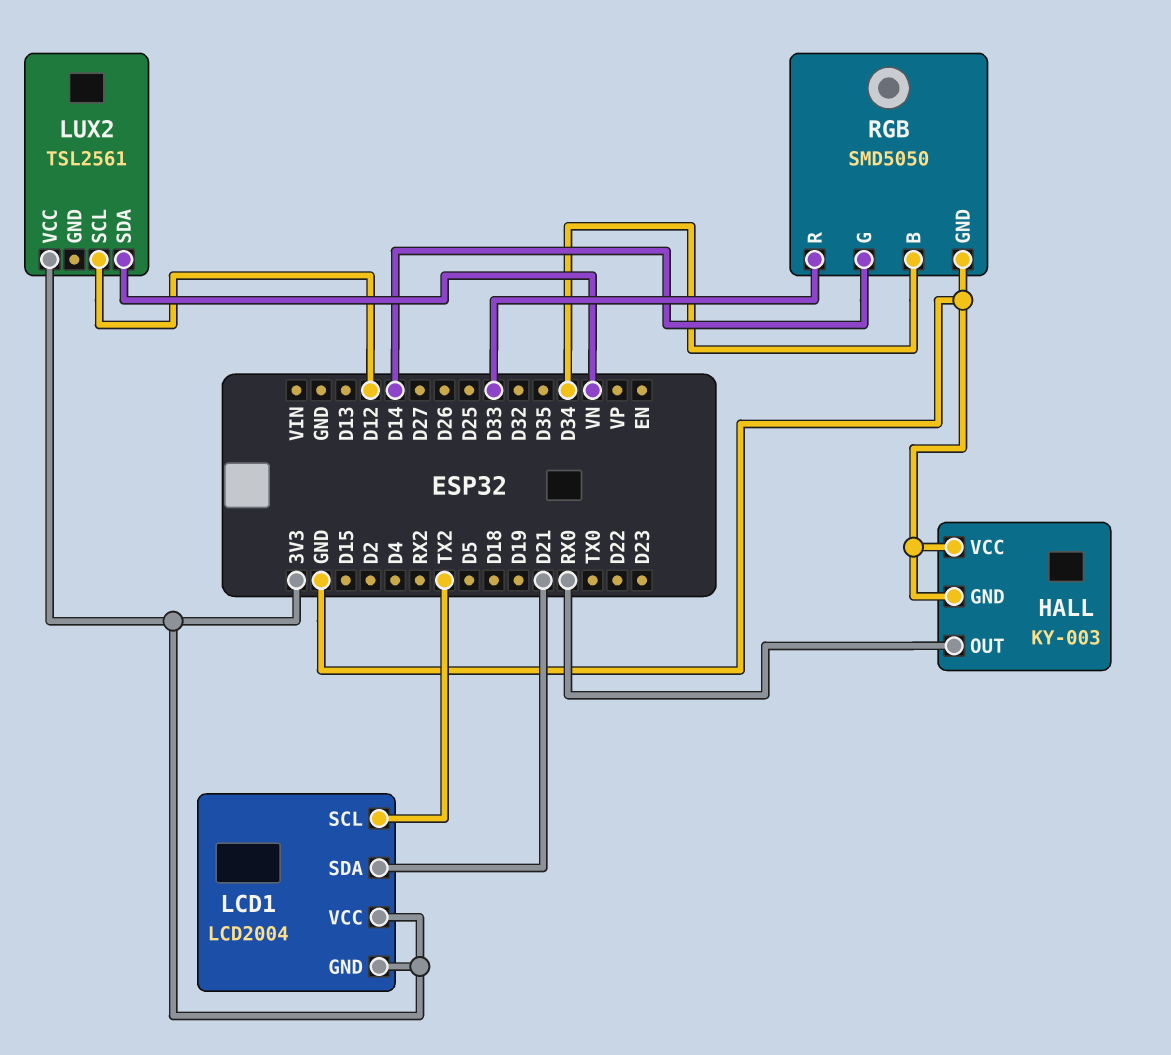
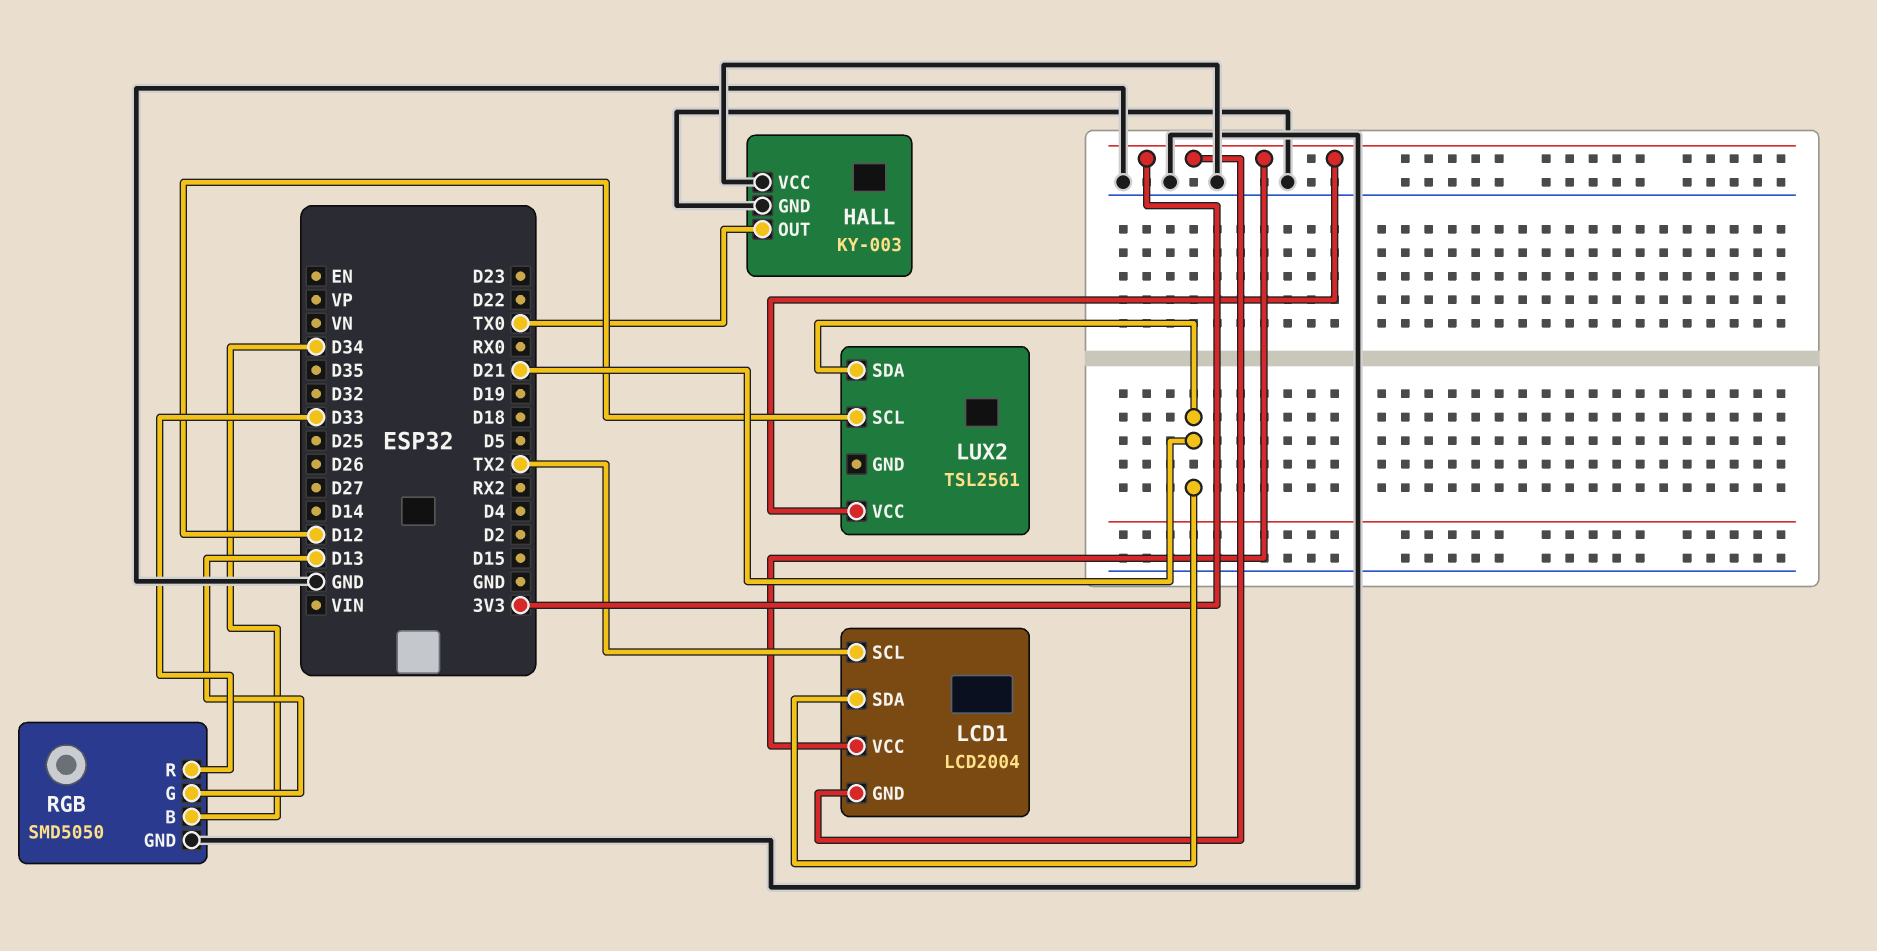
HALL pin OUT: RX0 -> TX0
LUX2 pin SDA: VN -> D21
RGB pin G: D14 -> D13

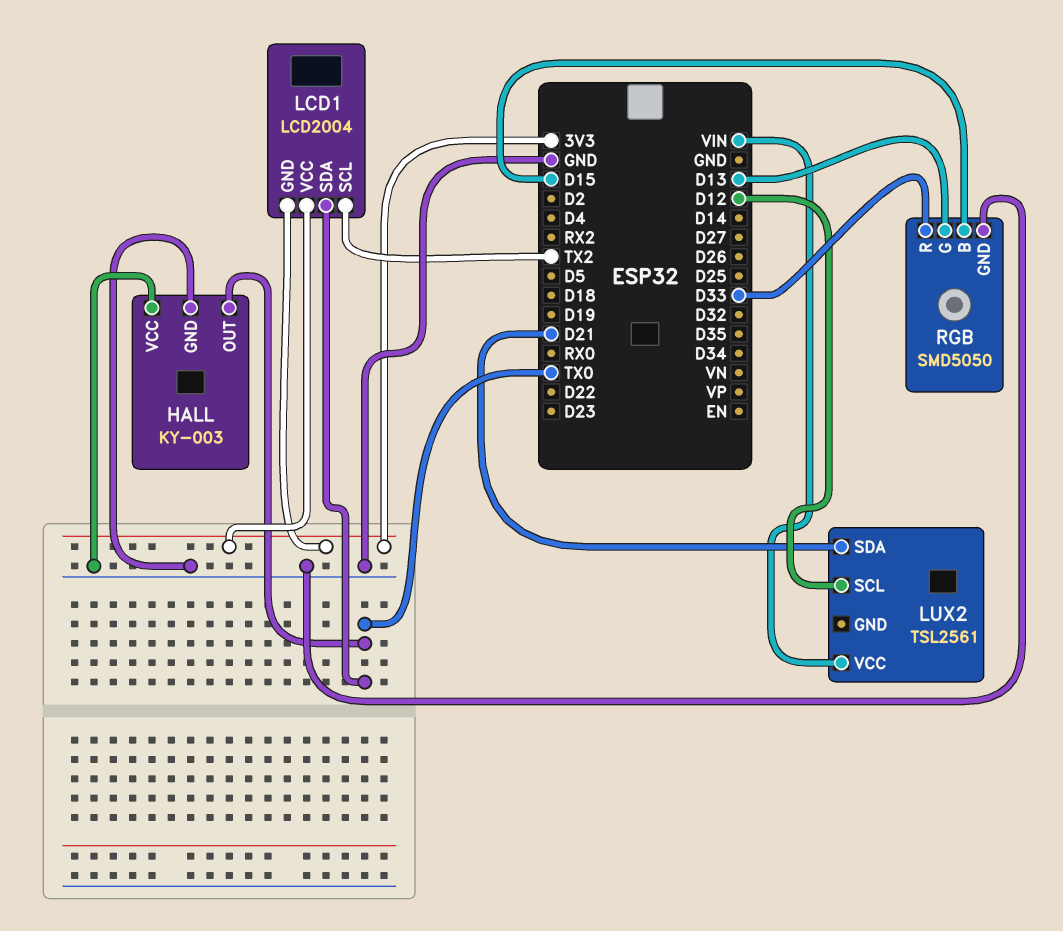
LCD1 pin SDA: D21 -> TX0
LUX2 pin VCC: 3V3 -> VIN
RGB pin B: D34 -> D15

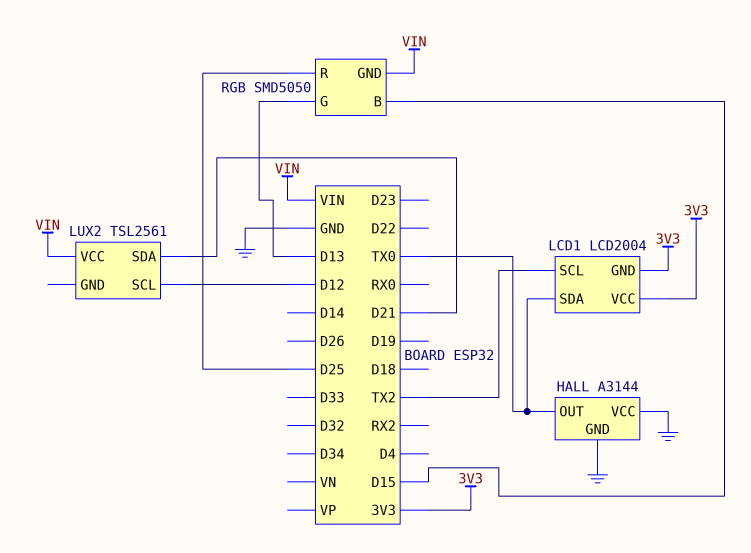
HALL: KY-003 -> A3144
RGB pin GND: GND -> VIN
RGB pin R: D33 -> D25

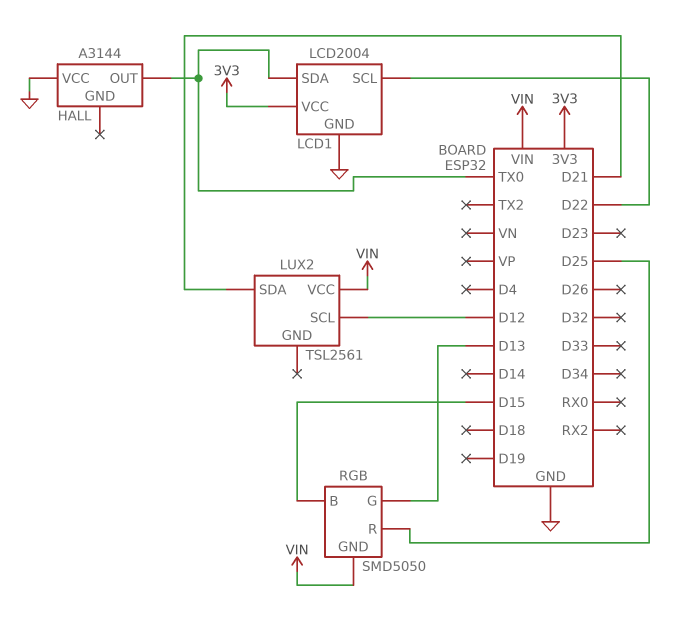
HALL pin GND: GND -> none
LCD1 pin GND: 3V3 -> GND
LCD1 pin SCL: TX2 -> D22

